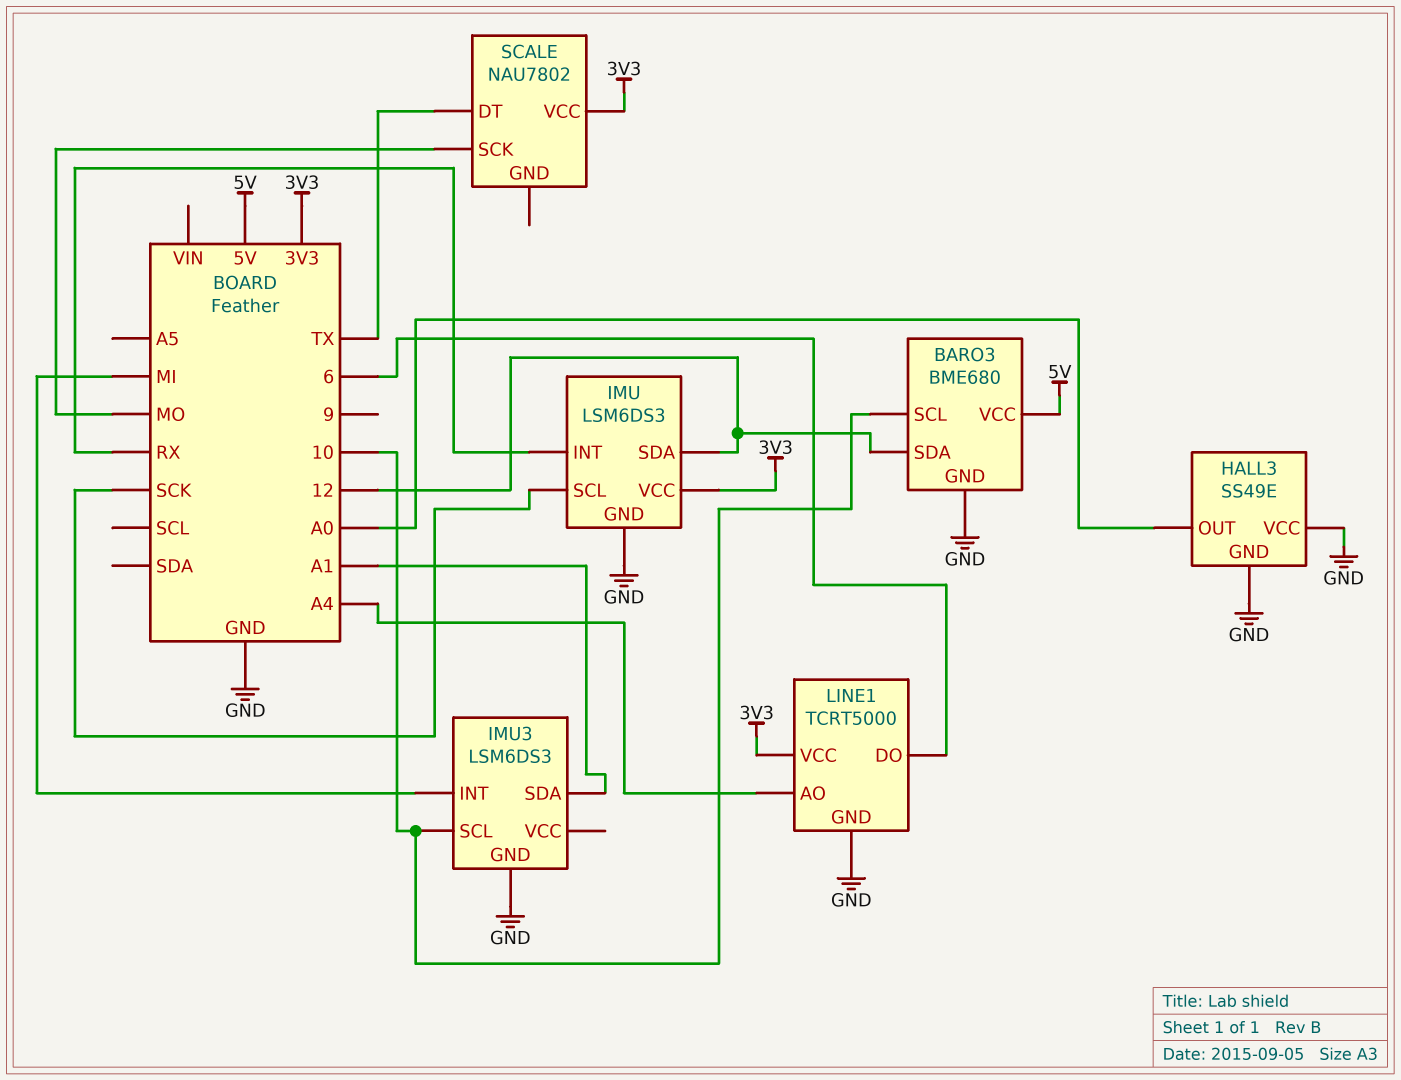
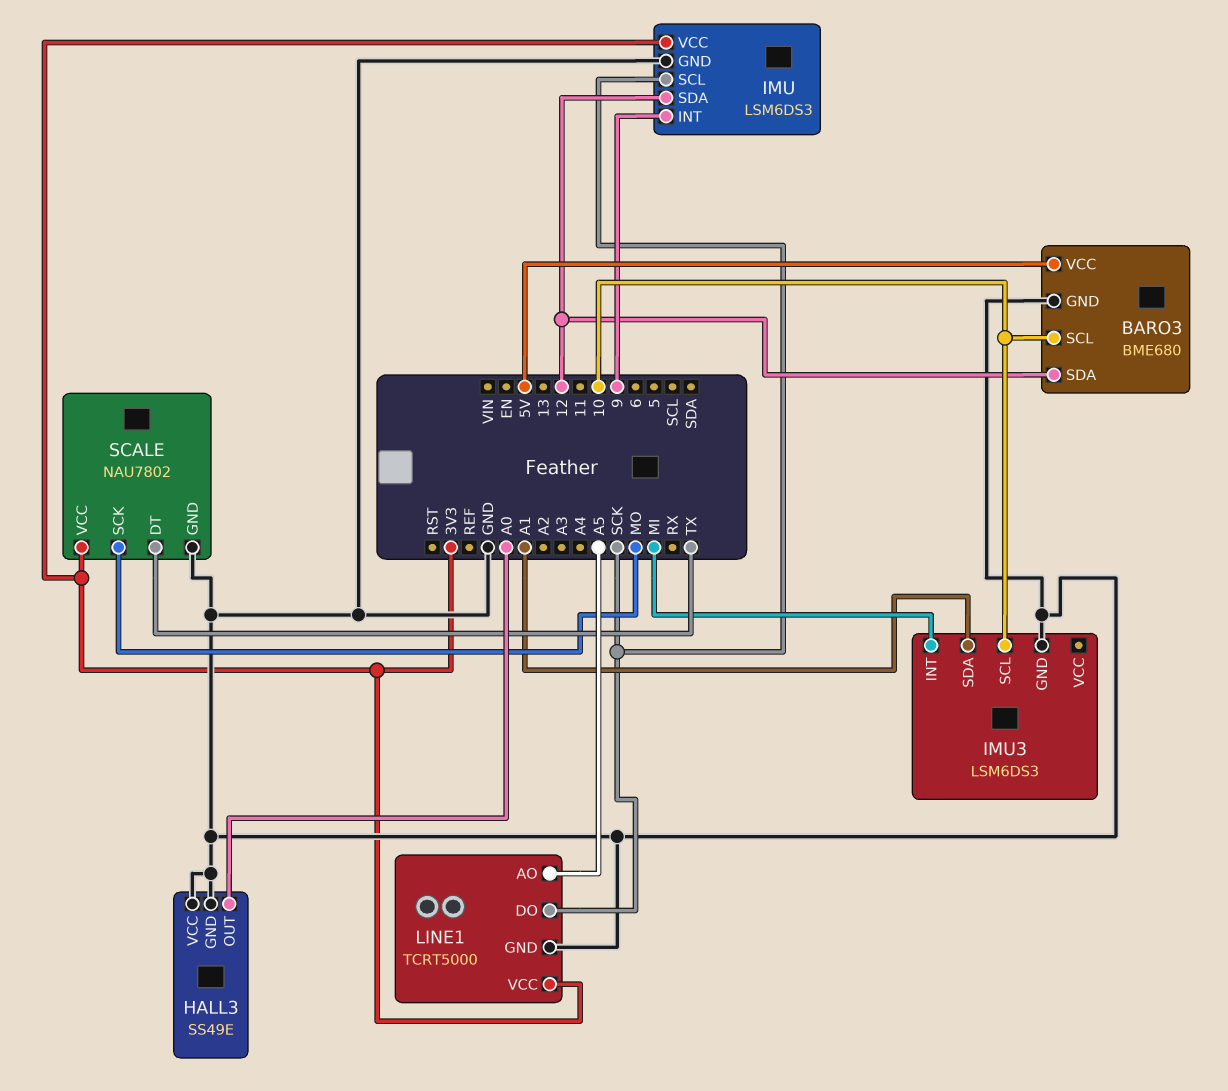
IMU pin INT: RX -> 9
LINE1 pin AO: A4 -> A5
LINE1 pin DO: 6 -> SCK
SCALE pin GND: none -> GND

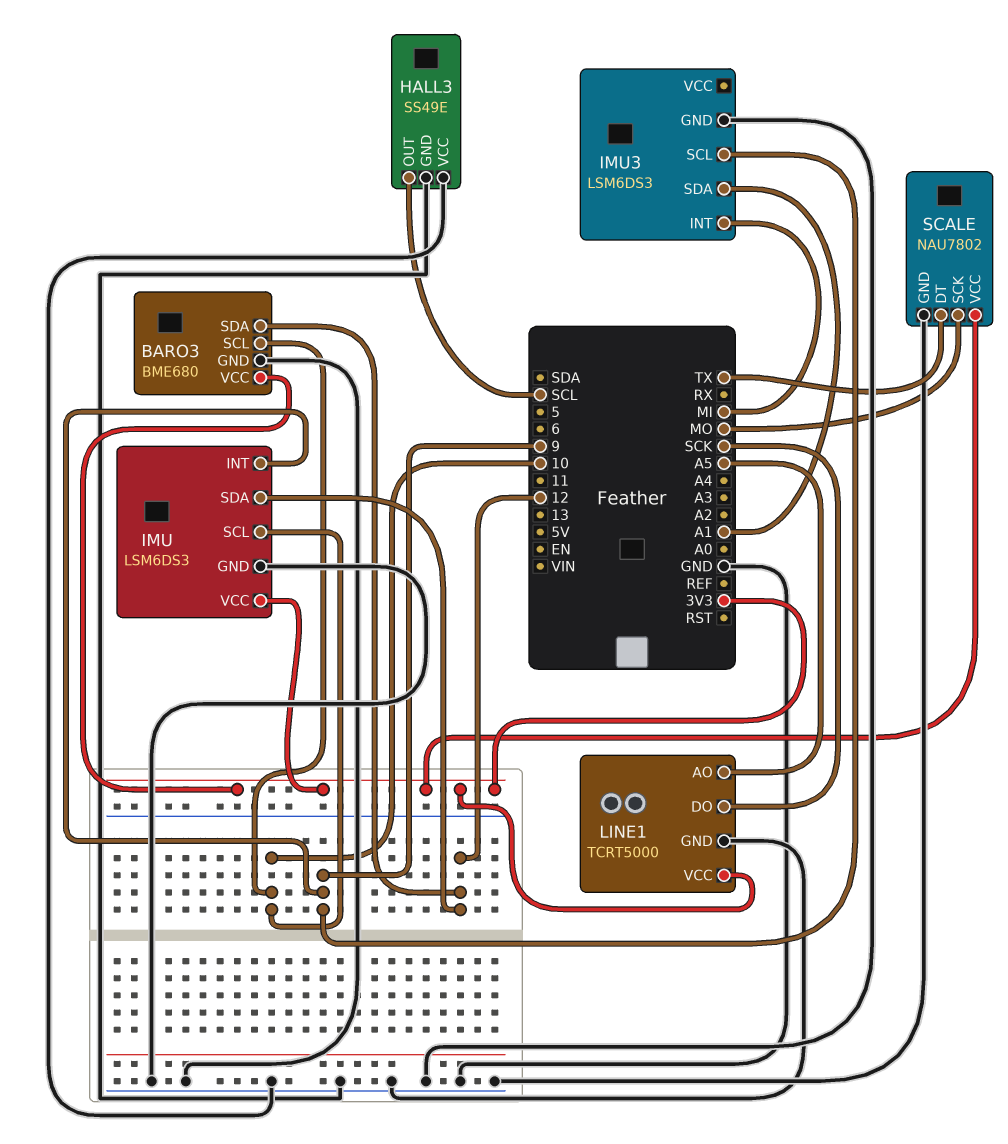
BARO3 pin VCC: 5V -> 3V3
HALL3 pin OUT: A0 -> SCL
IMU pin SCL: SCK -> 10
IMU3 pin SCL: 10 -> 9

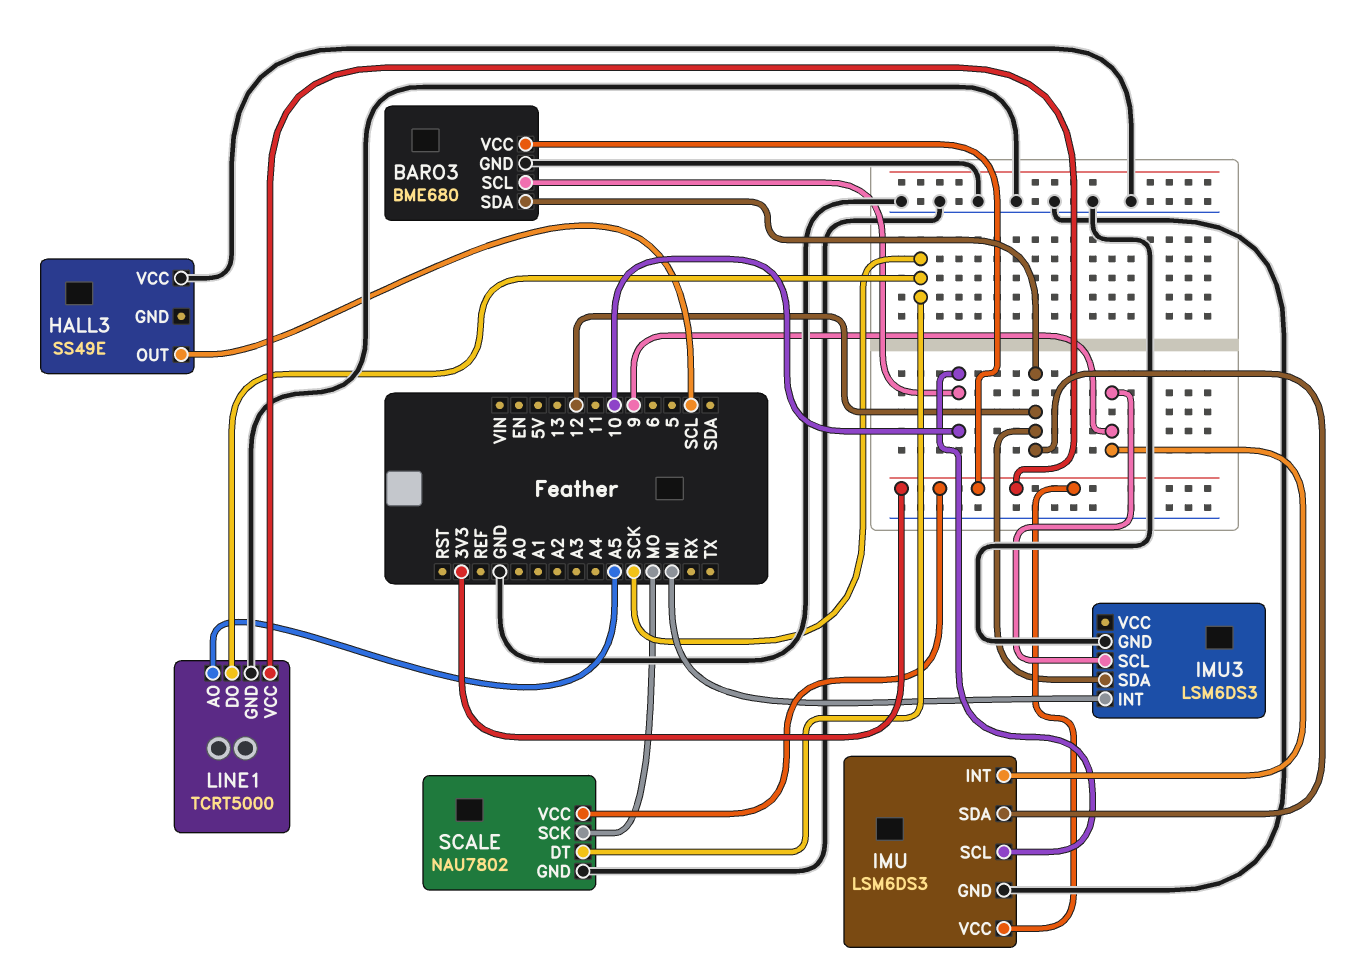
HALL3 pin GND: GND -> none
IMU3 pin SDA: A1 -> 12
SCALE pin DT: TX -> SCK

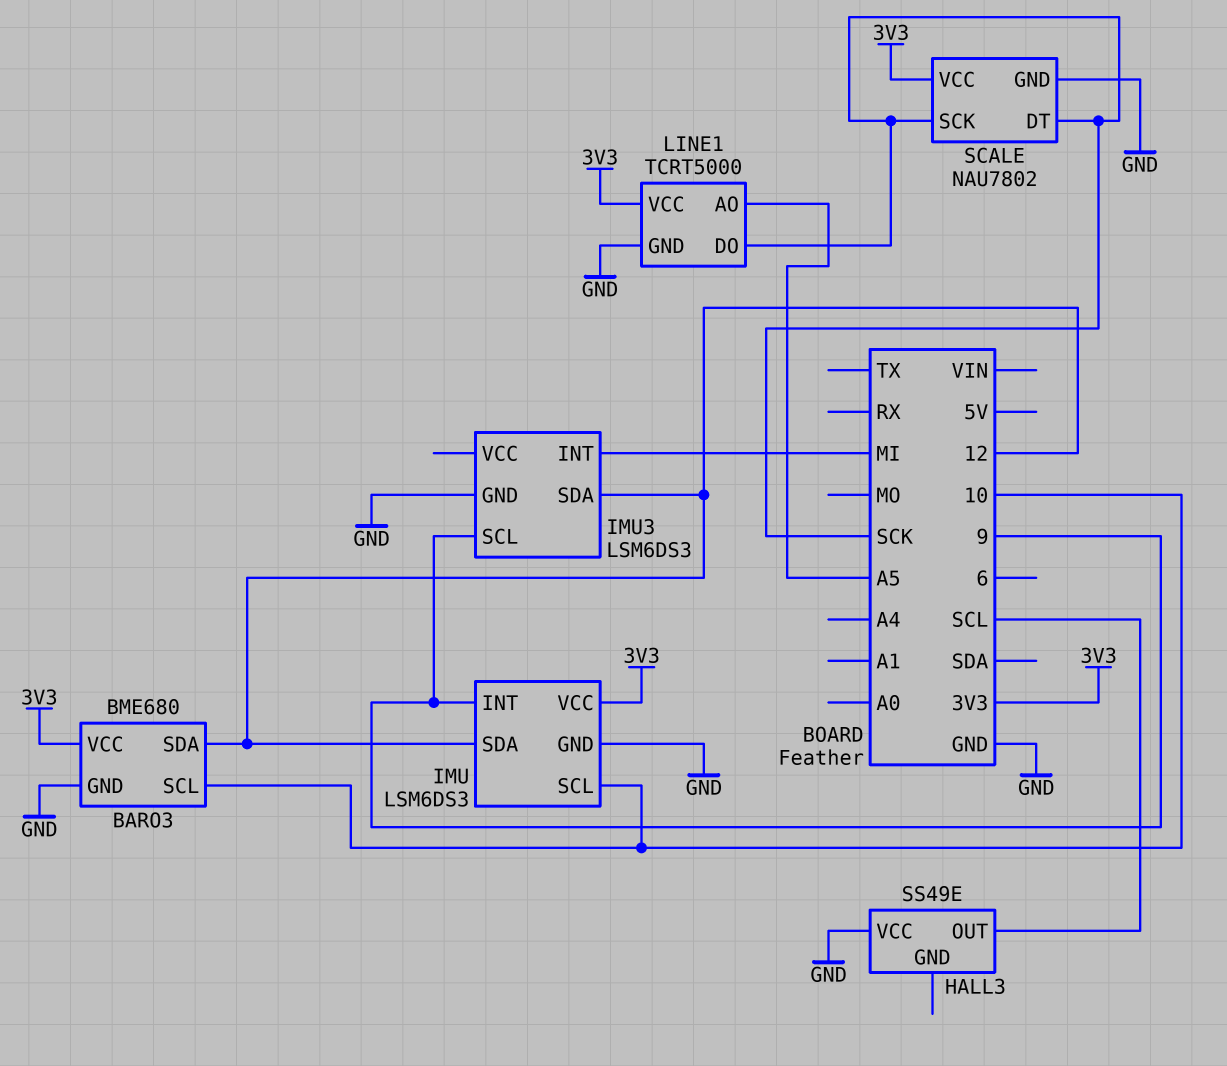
SCALE pin SCK: MO -> SCK

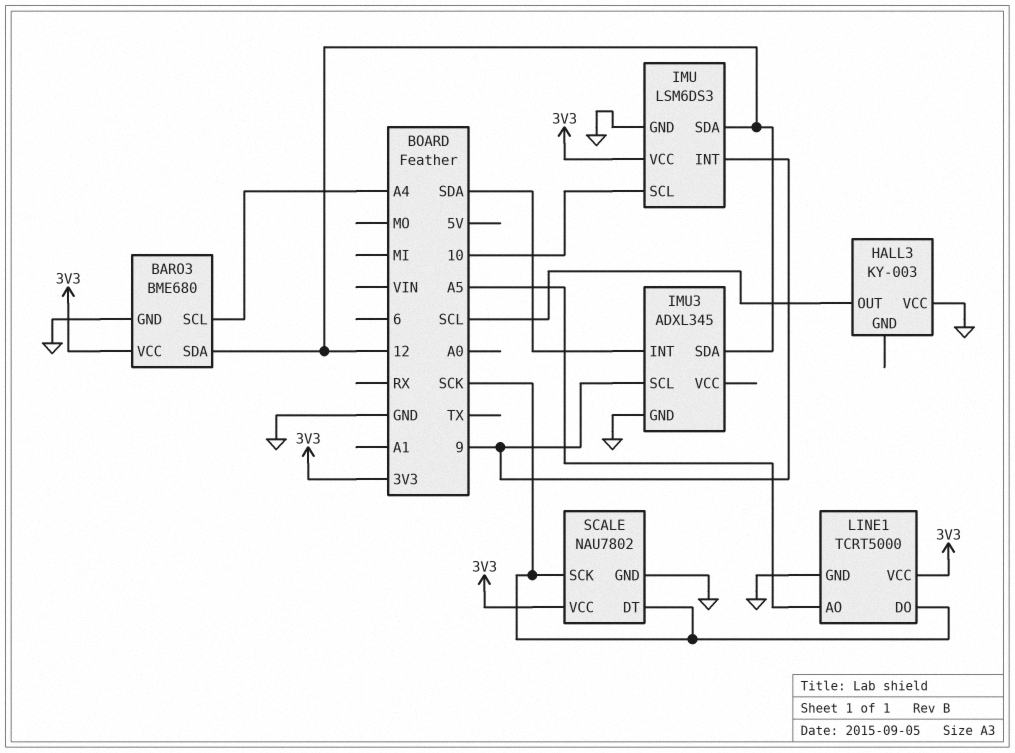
BARO3 pin SCL: 10 -> A4
HALL3: SS49E -> KY-003
IMU3: LSM6DS3 -> ADXL345
IMU3 pin INT: MI -> SDA

